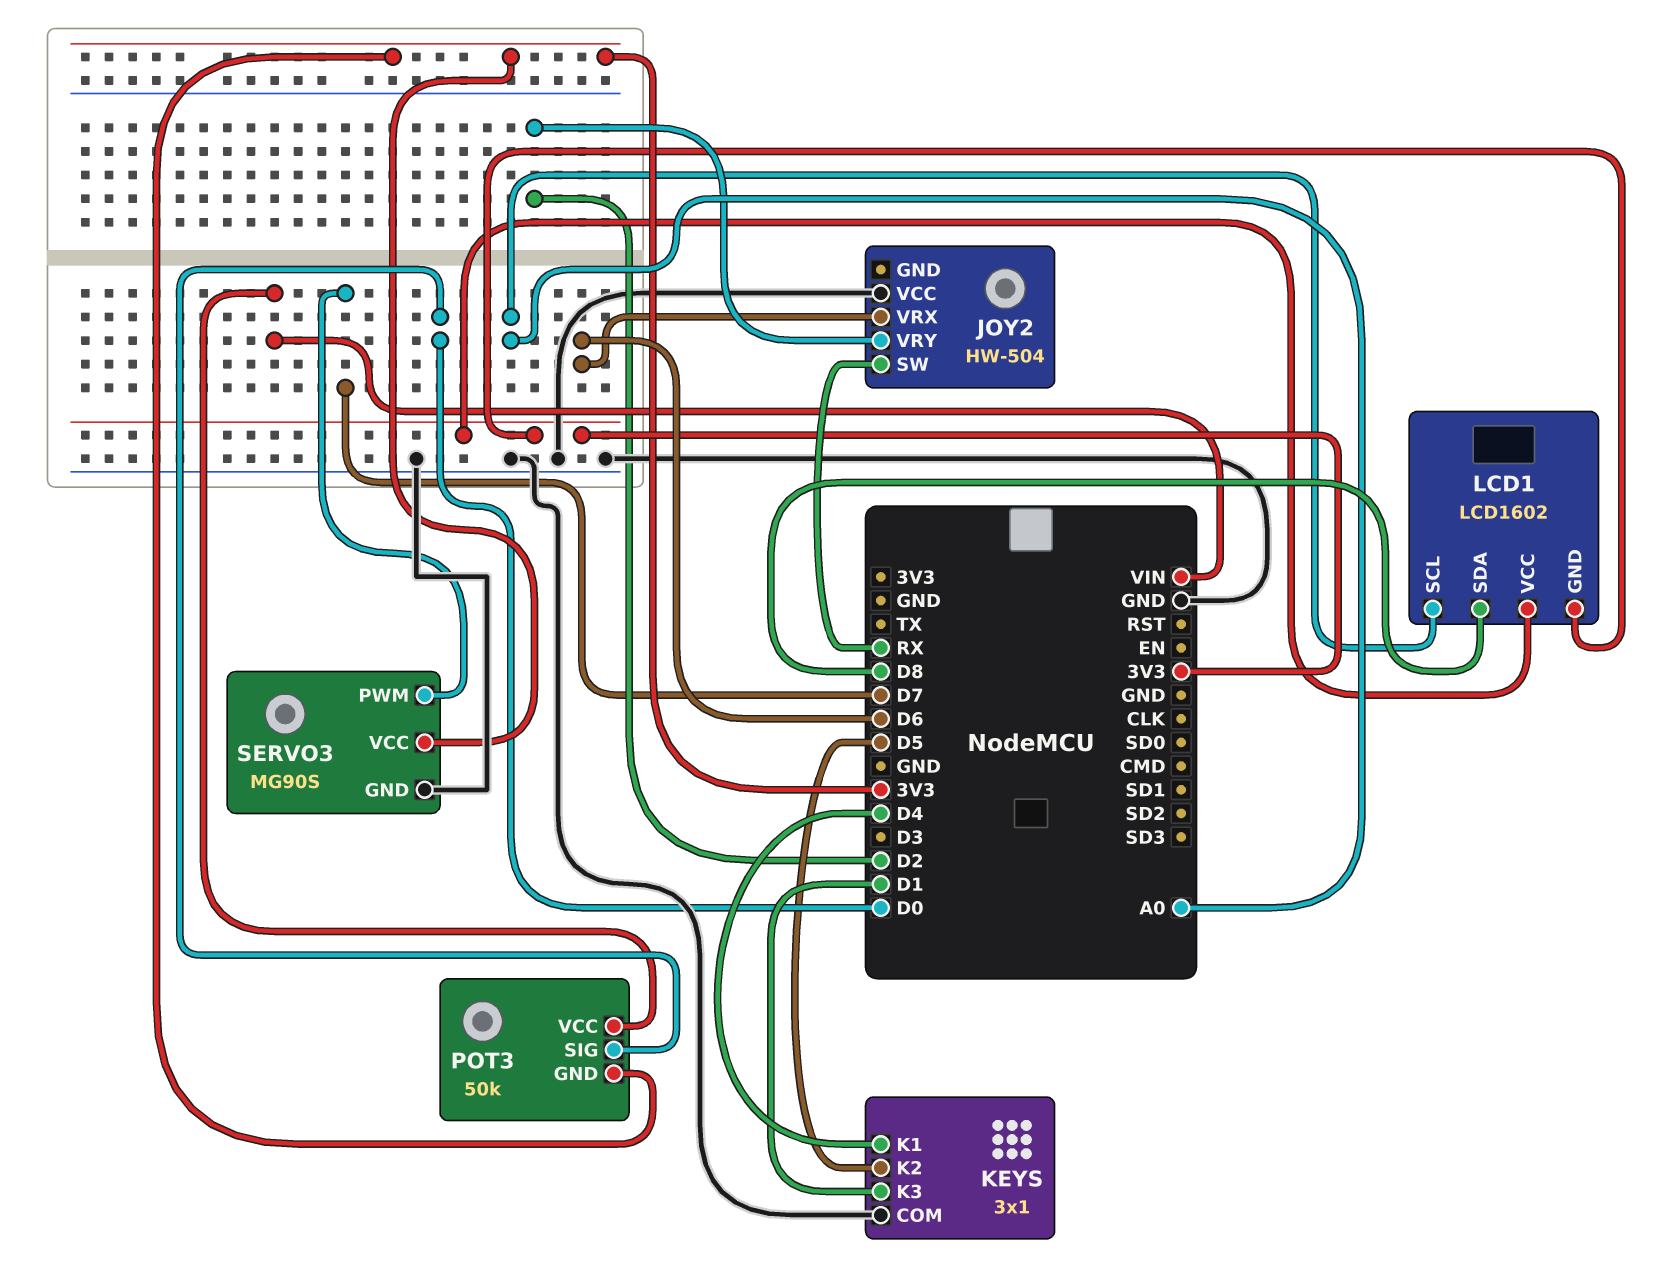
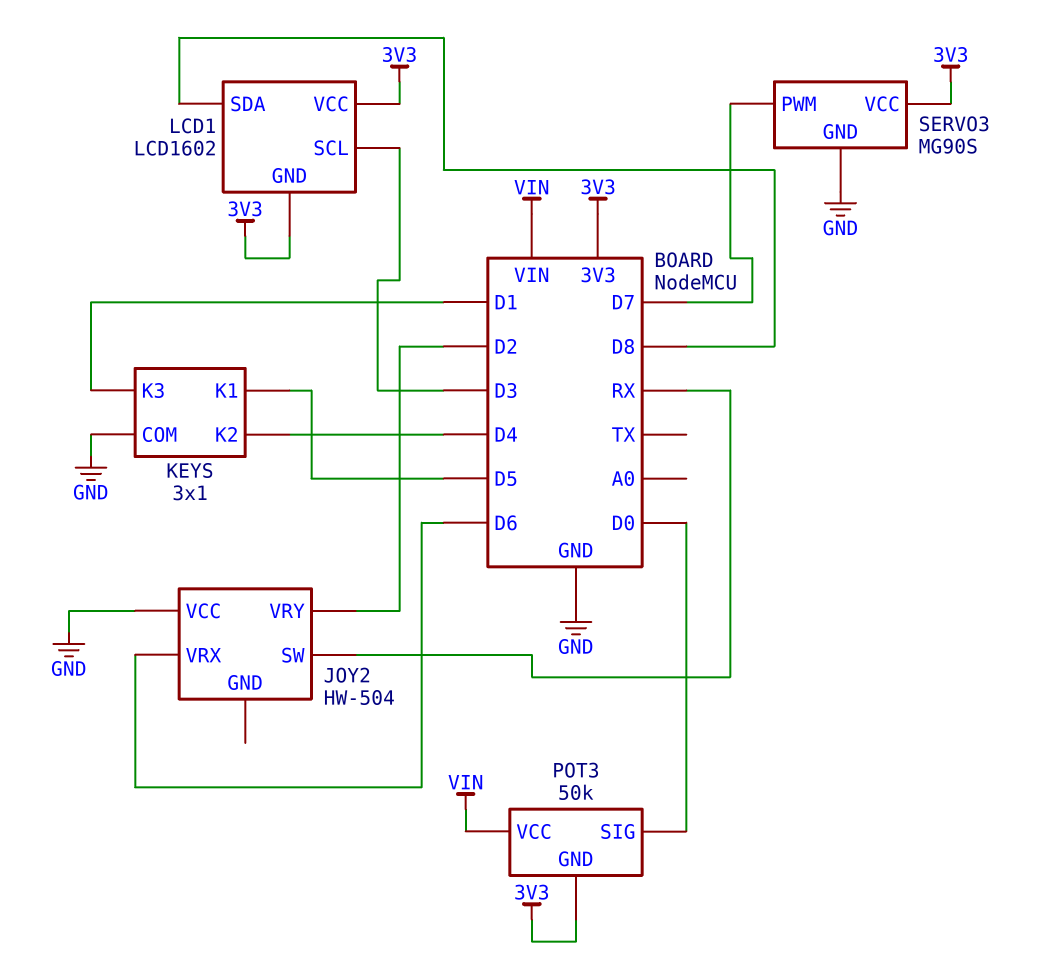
KEYS pin K1: D4 -> D5
KEYS pin K2: D5 -> D4
LCD1 pin SCL: A0 -> D3

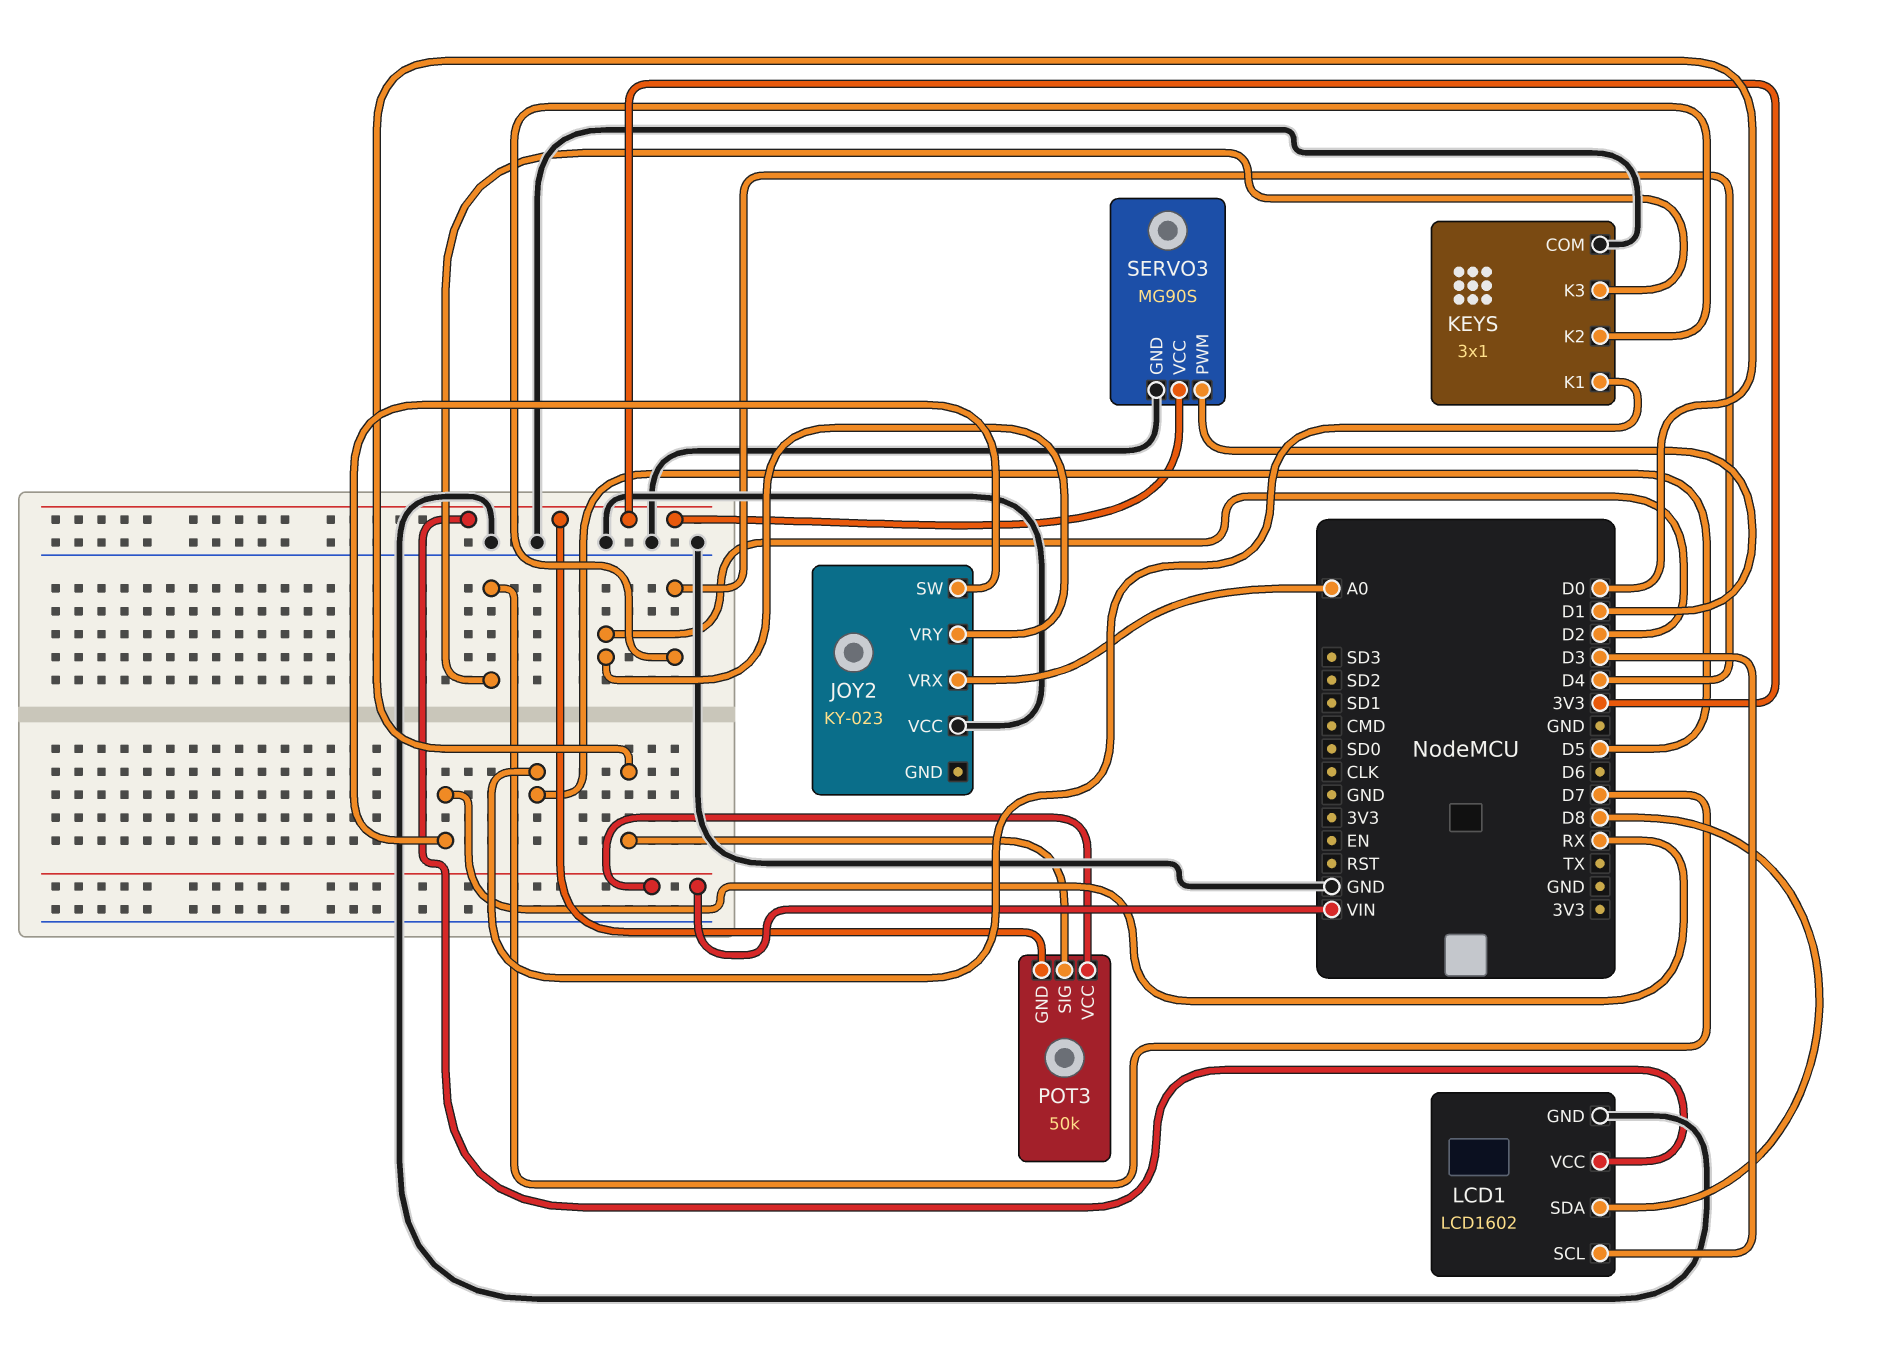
JOY2: HW-504 -> KY-023
JOY2 pin VRX: D6 -> A0
KEYS pin K3: D1 -> D7
LCD1 pin GND: 3V3 -> GND
SERVO3 pin PWM: D7 -> D1

